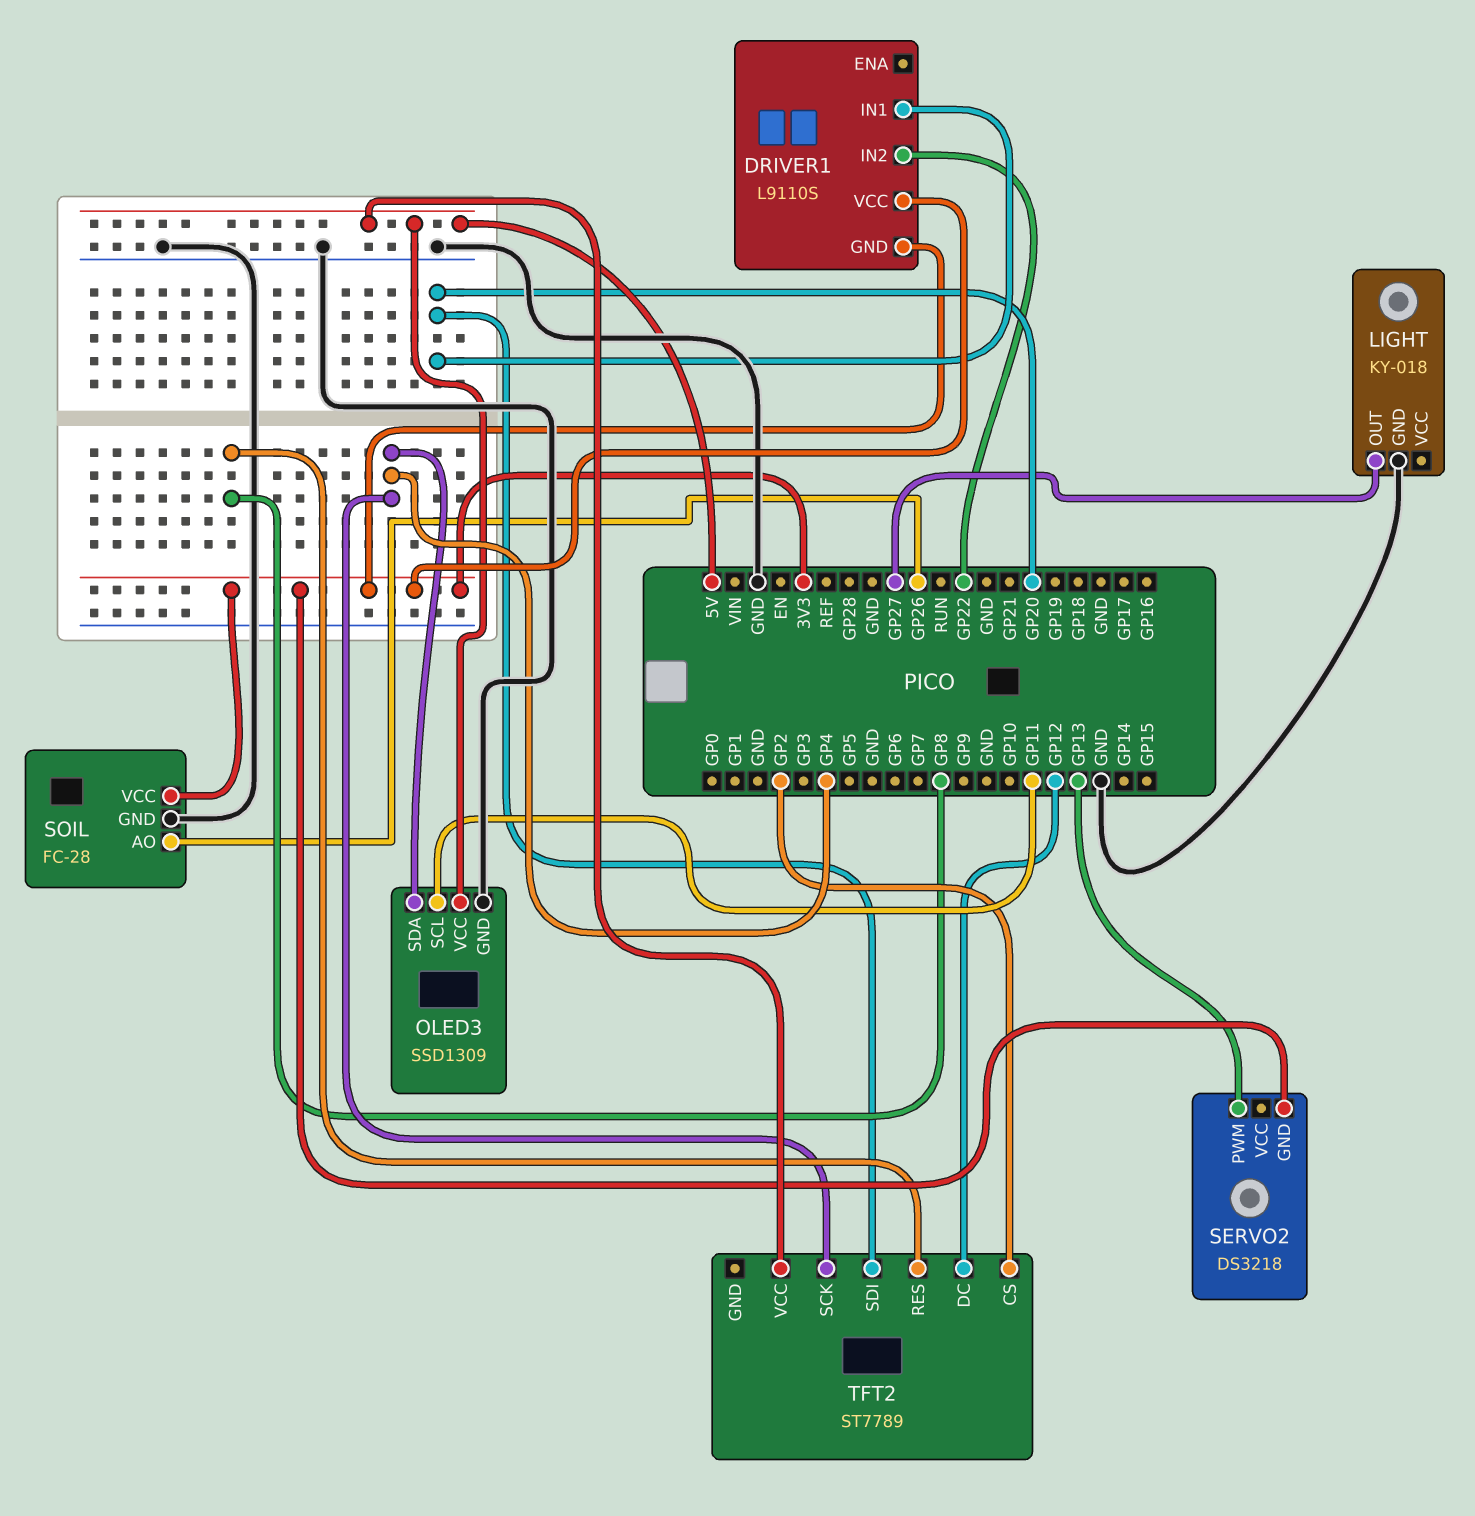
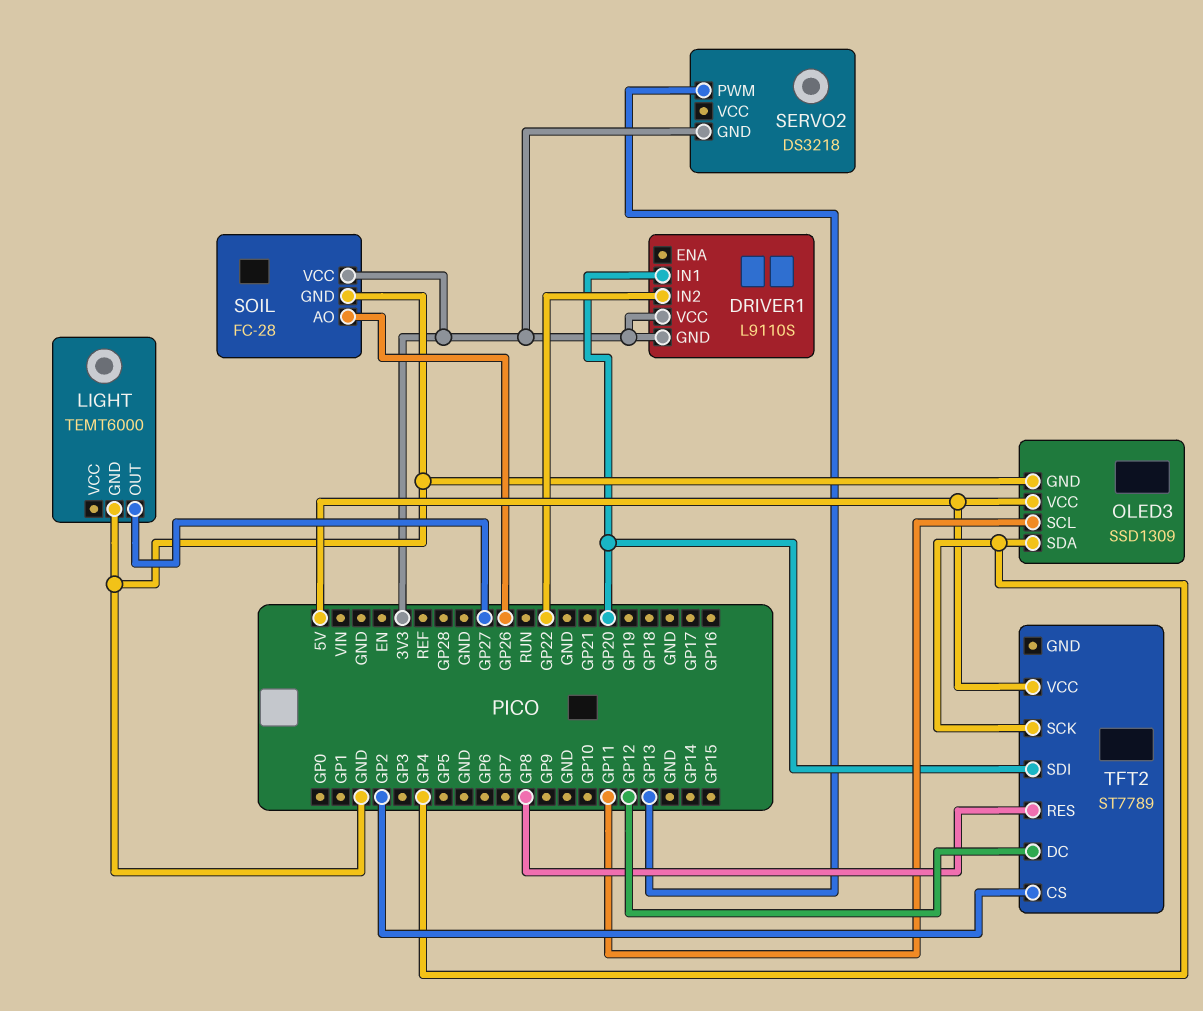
LIGHT: KY-018 -> TEMT6000

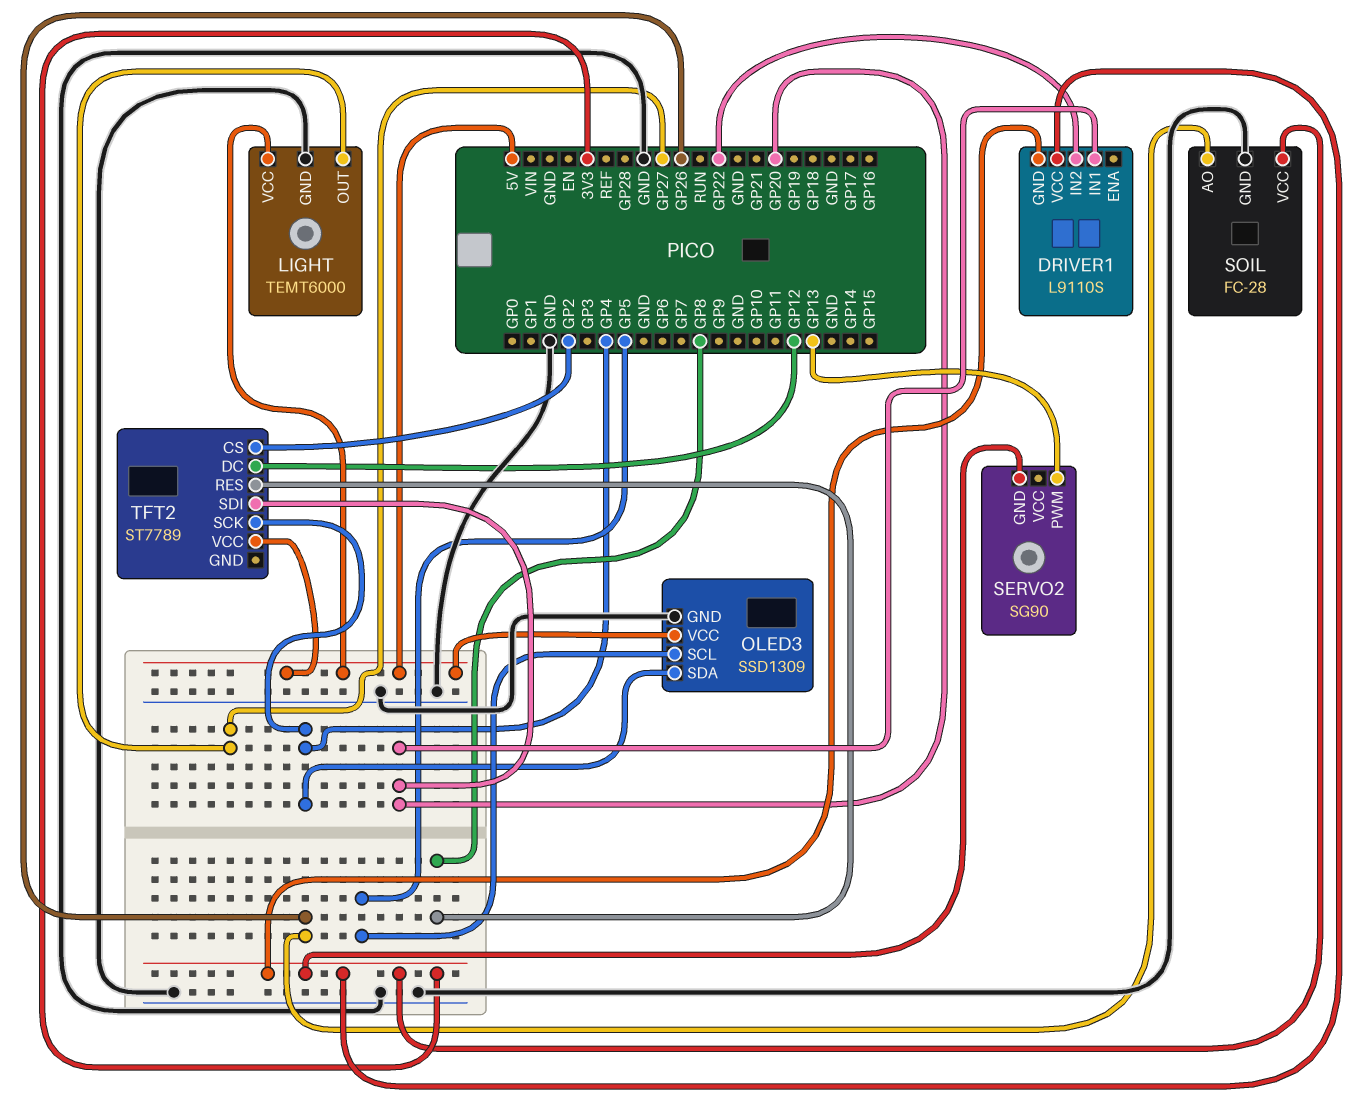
LIGHT pin VCC: none -> 5V
OLED3 pin SCL: GP11 -> GP5
SERVO2: DS3218 -> SG90

